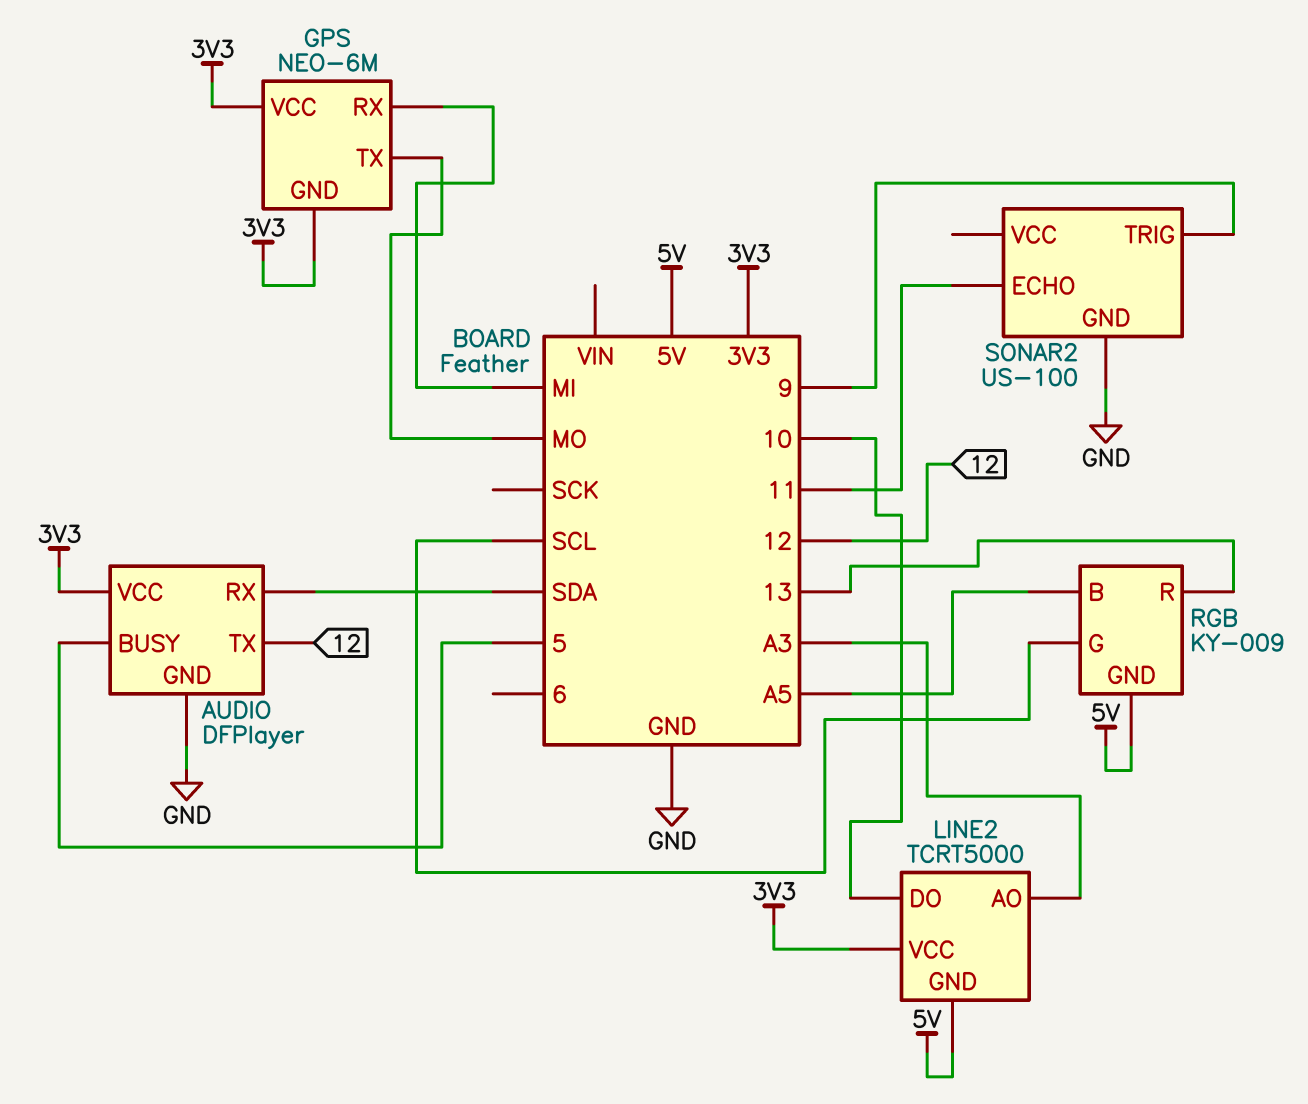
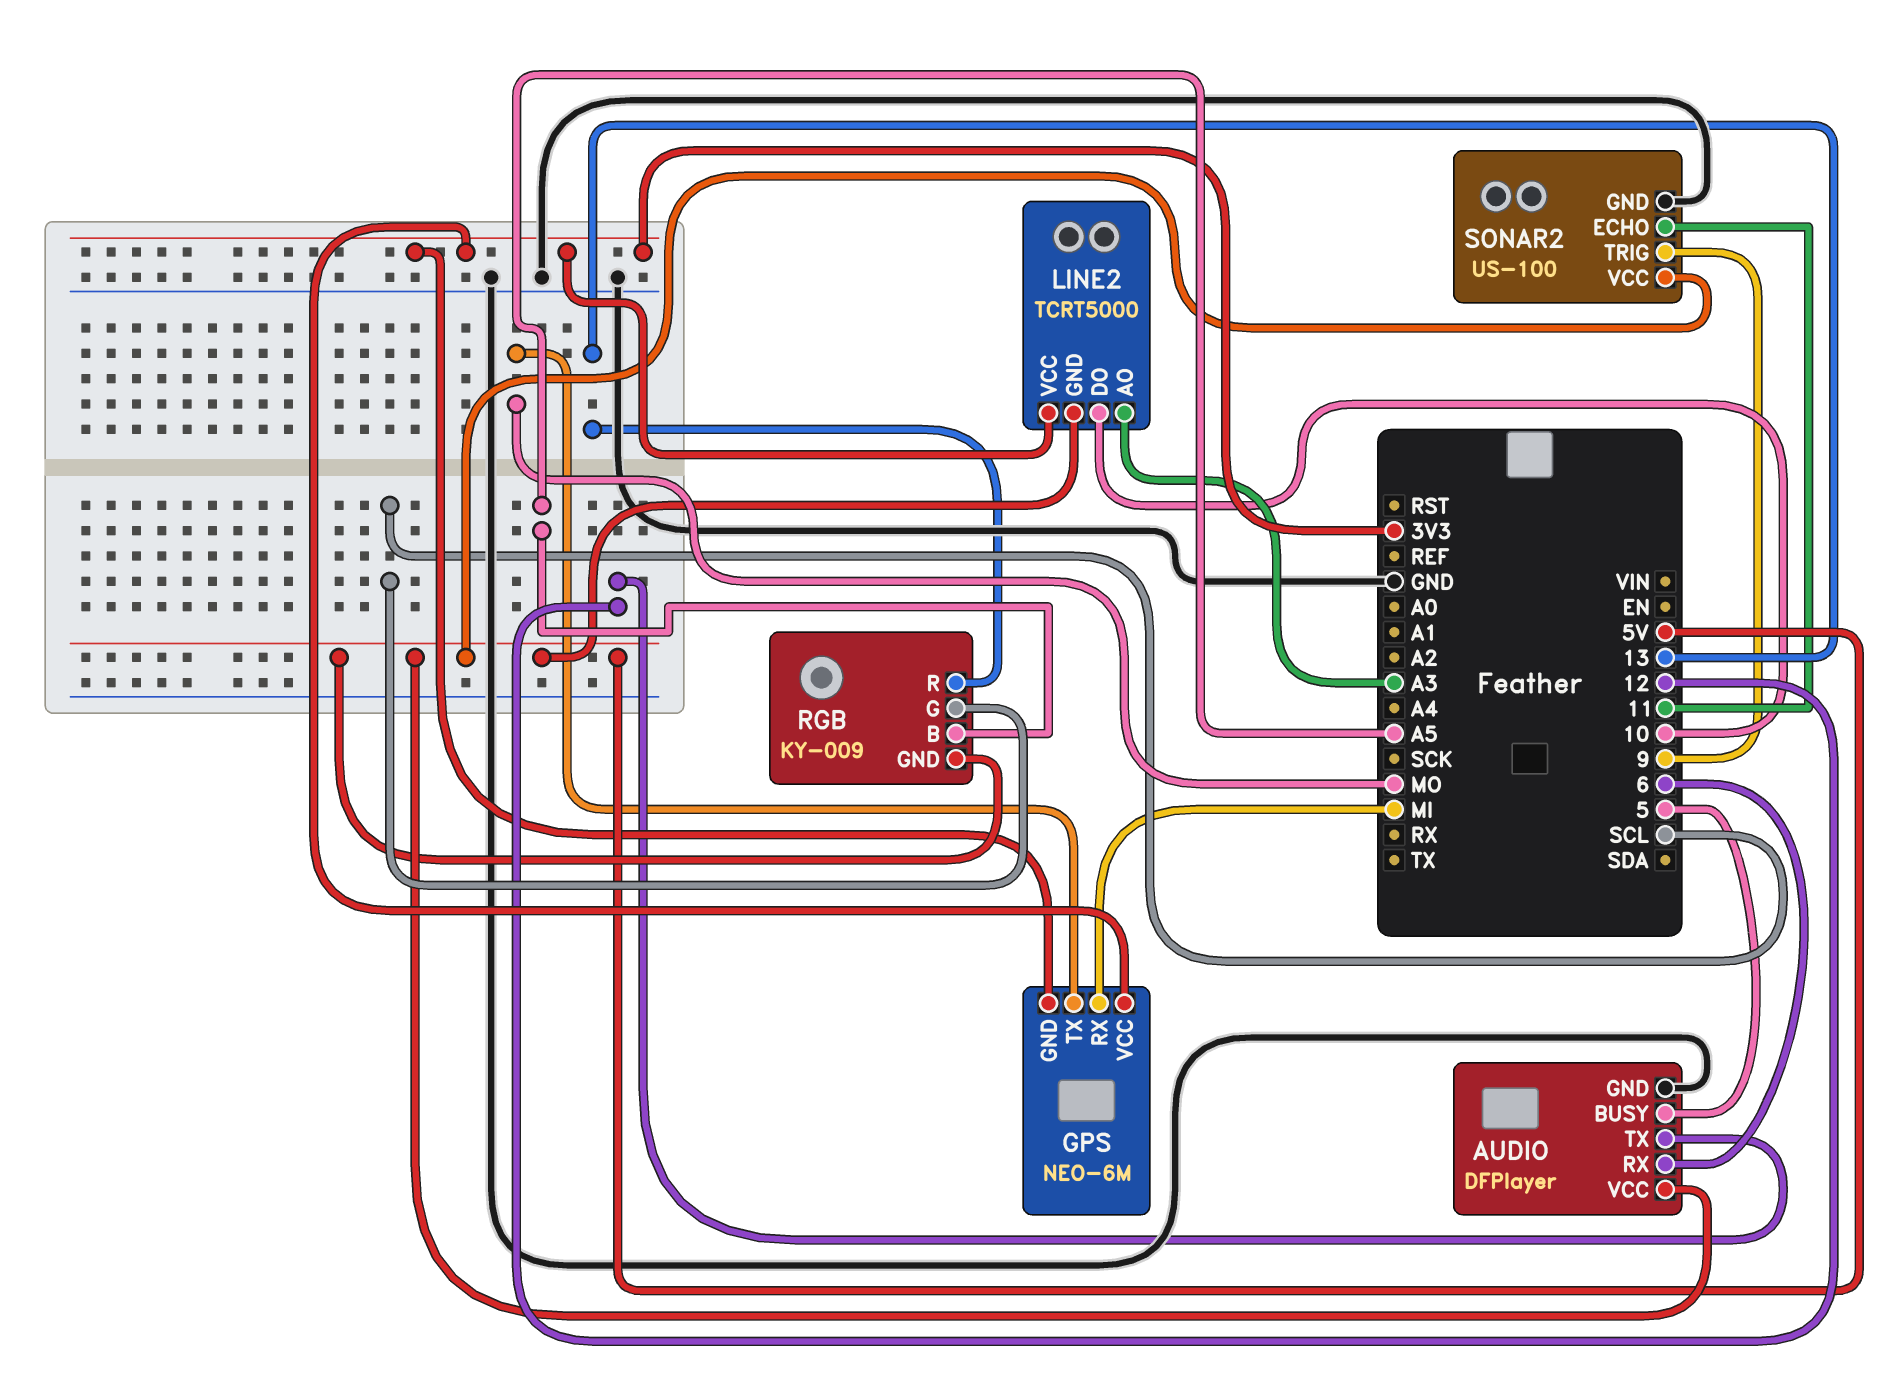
AUDIO pin RX: SDA -> 6
AUDIO pin VCC: 3V3 -> 5V
SONAR2 pin VCC: none -> 5V

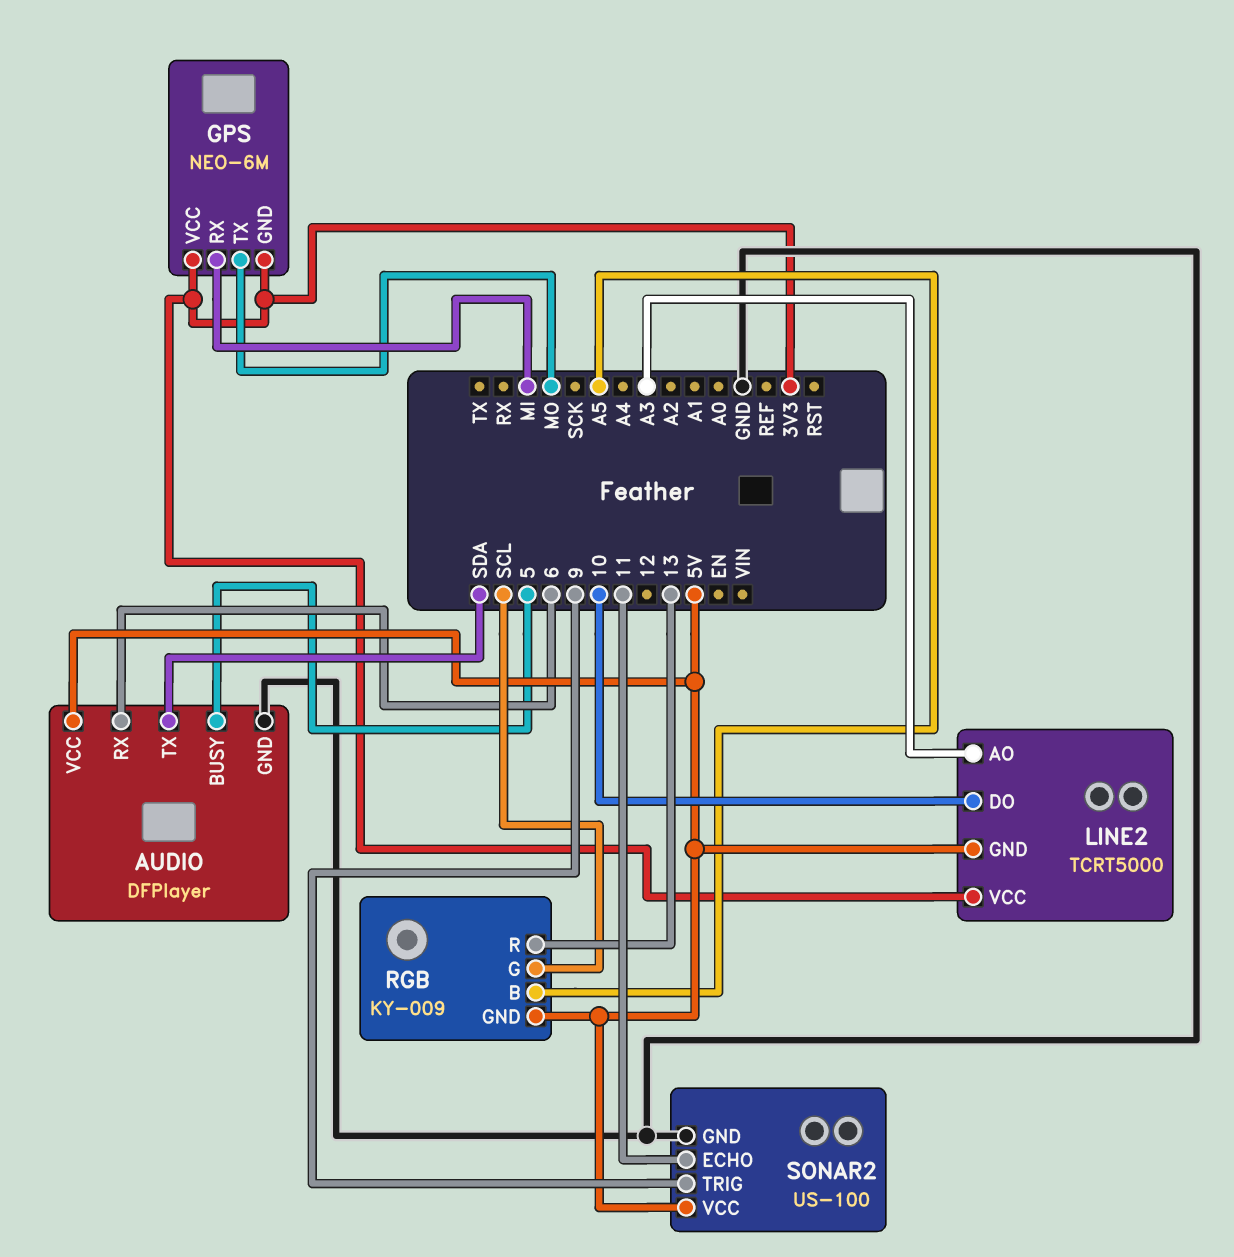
AUDIO pin TX: 12 -> SDA

